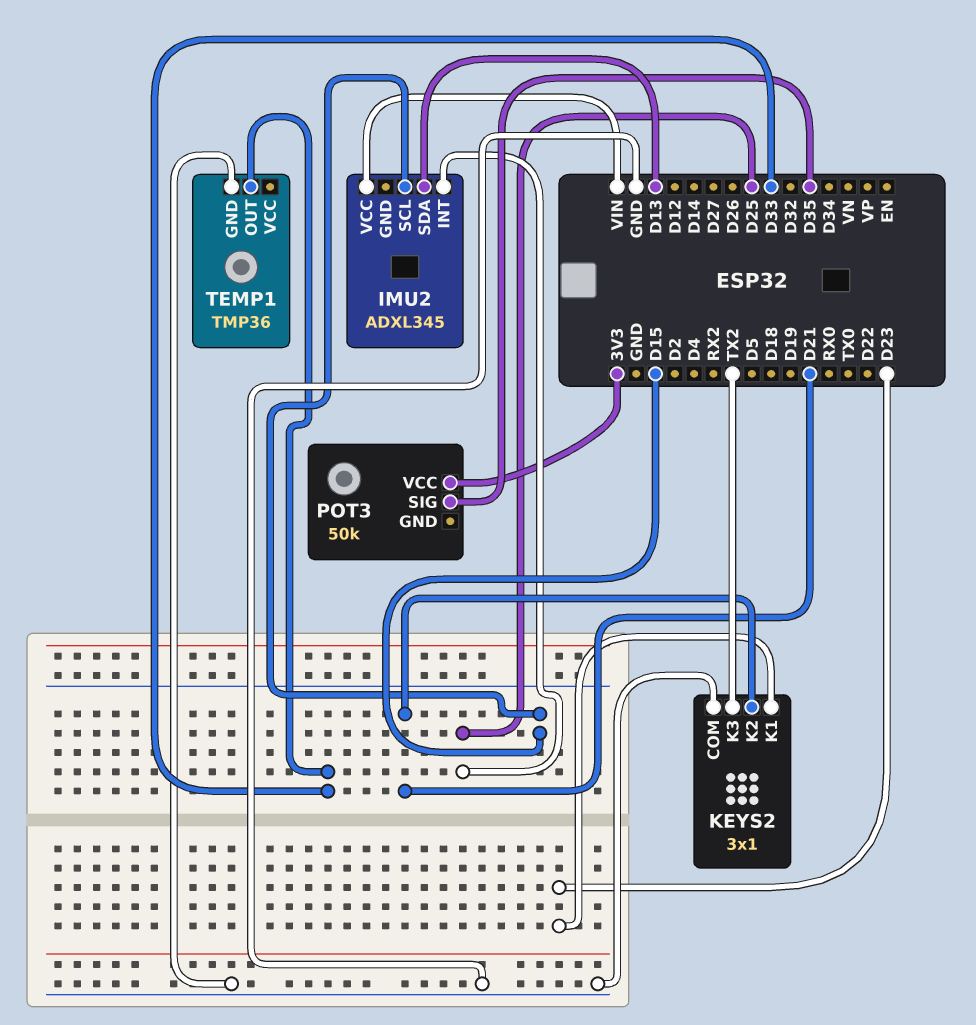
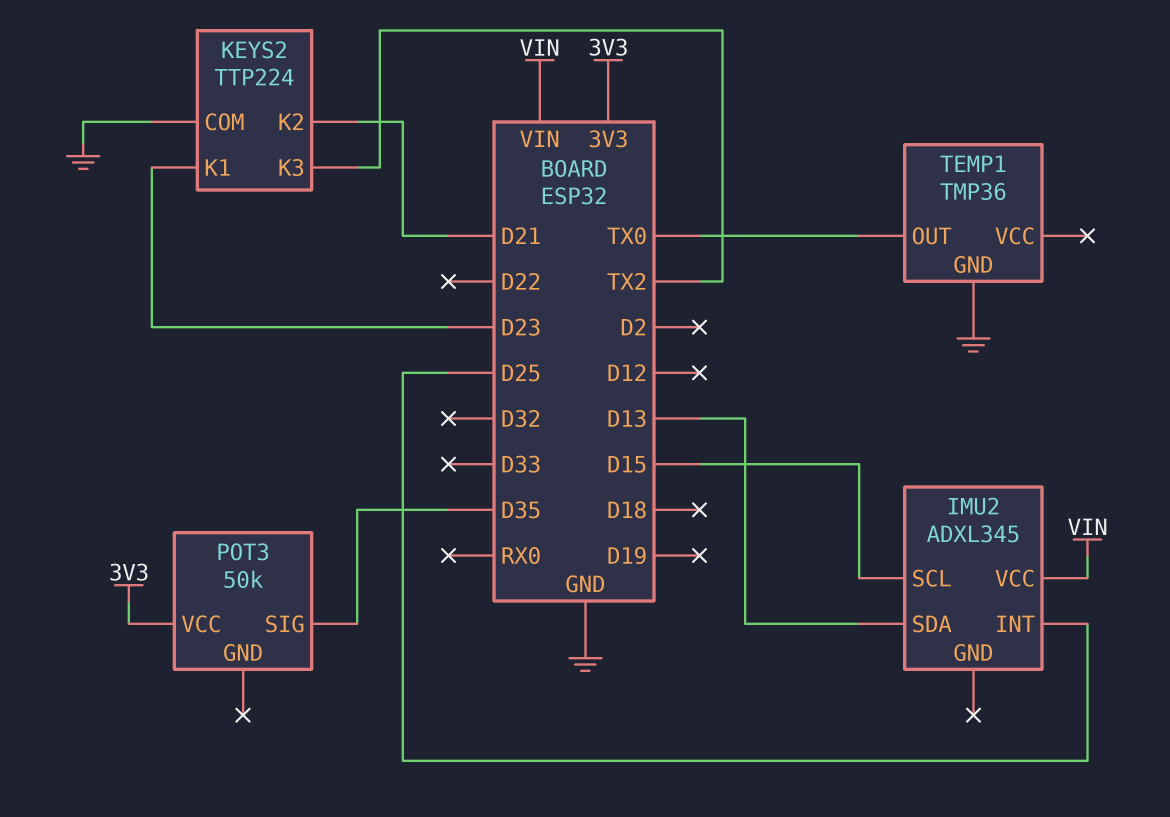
KEYS2: 3x1 -> TTP224
TEMP1 pin OUT: D33 -> TX0

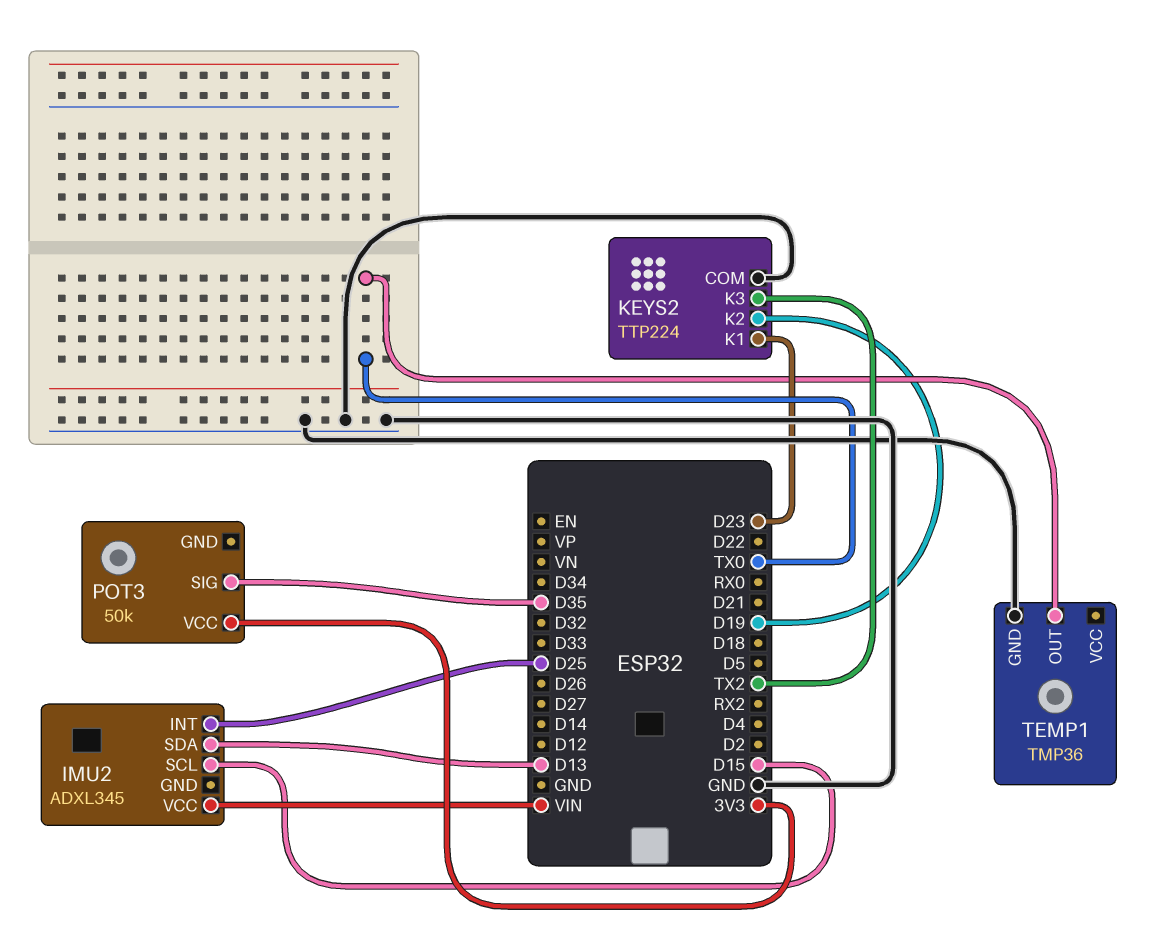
KEYS2 pin K2: D21 -> D19

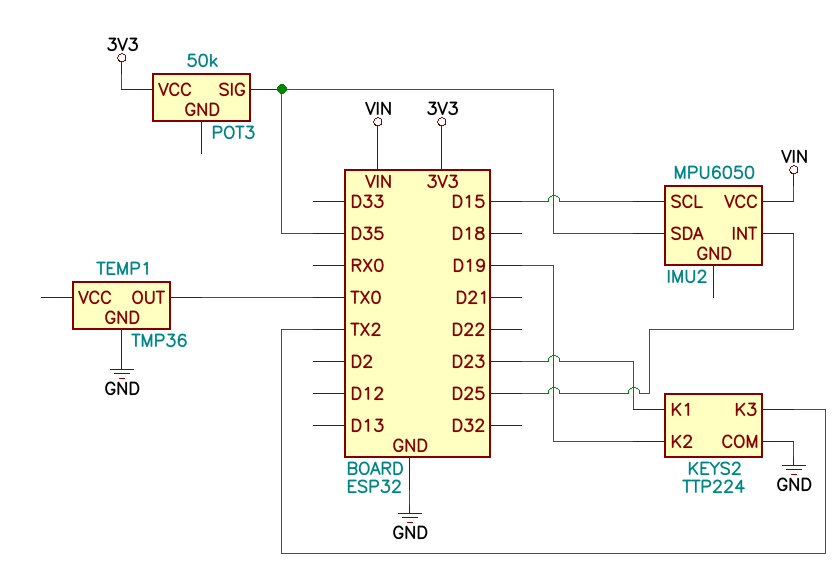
IMU2: ADXL345 -> MPU6050
IMU2 pin SDA: D13 -> D35

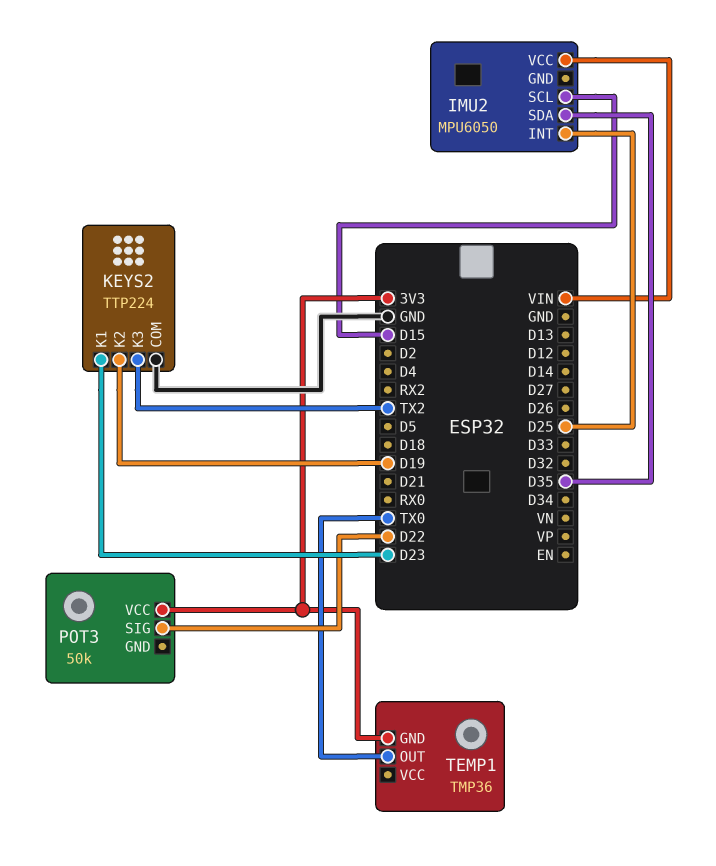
POT3 pin SIG: D35 -> D22
TEMP1 pin GND: GND -> 3V3

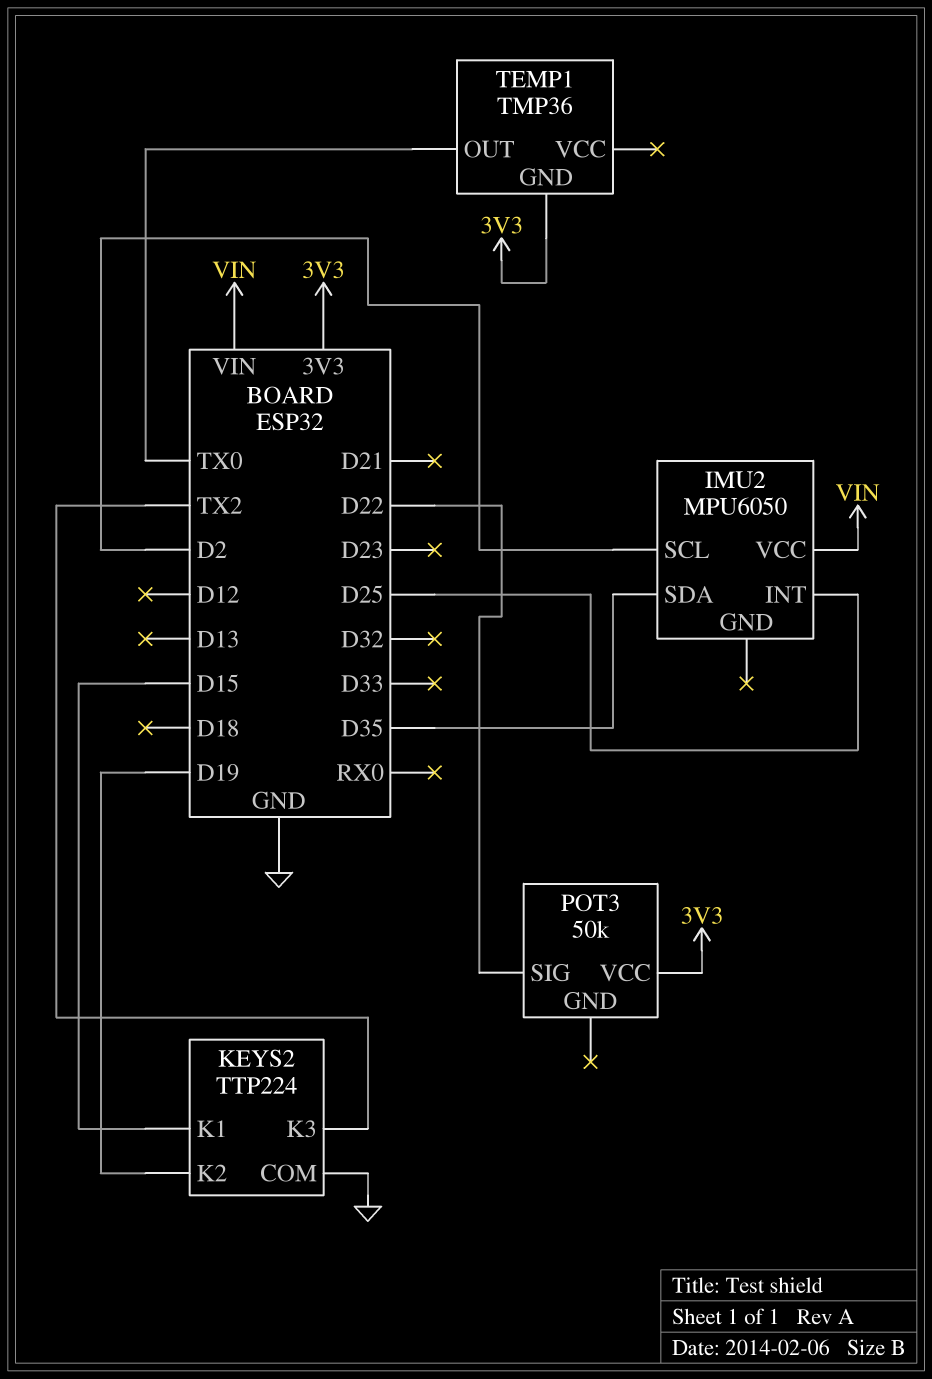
IMU2 pin SCL: D15 -> D2
KEYS2 pin K1: D23 -> D15

